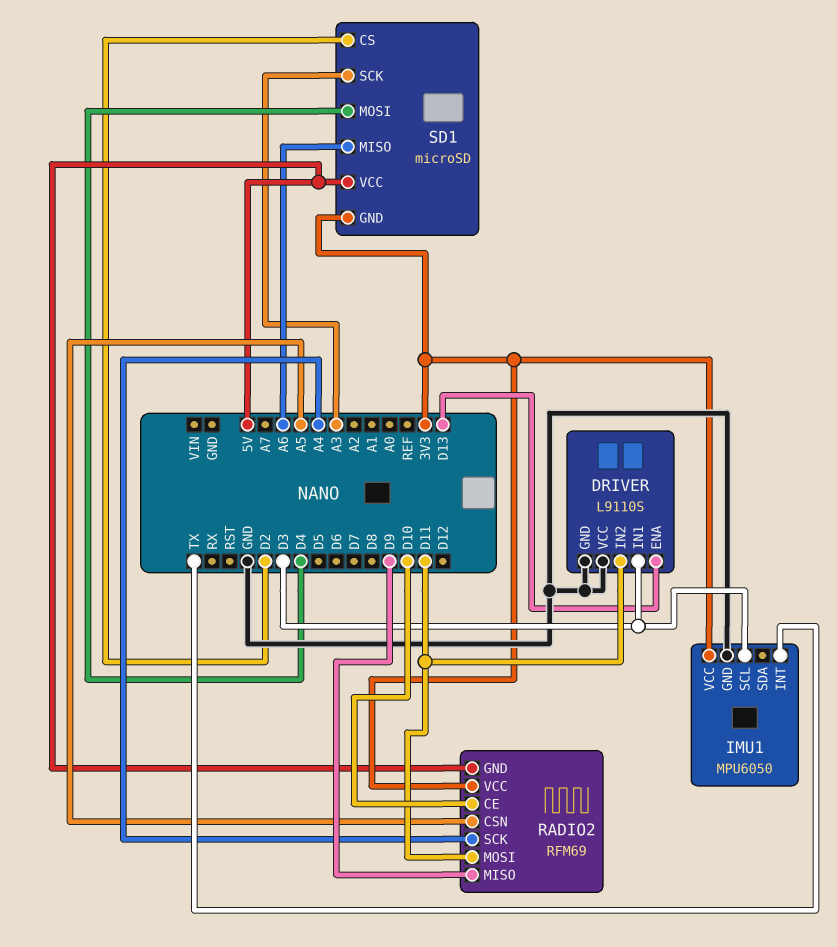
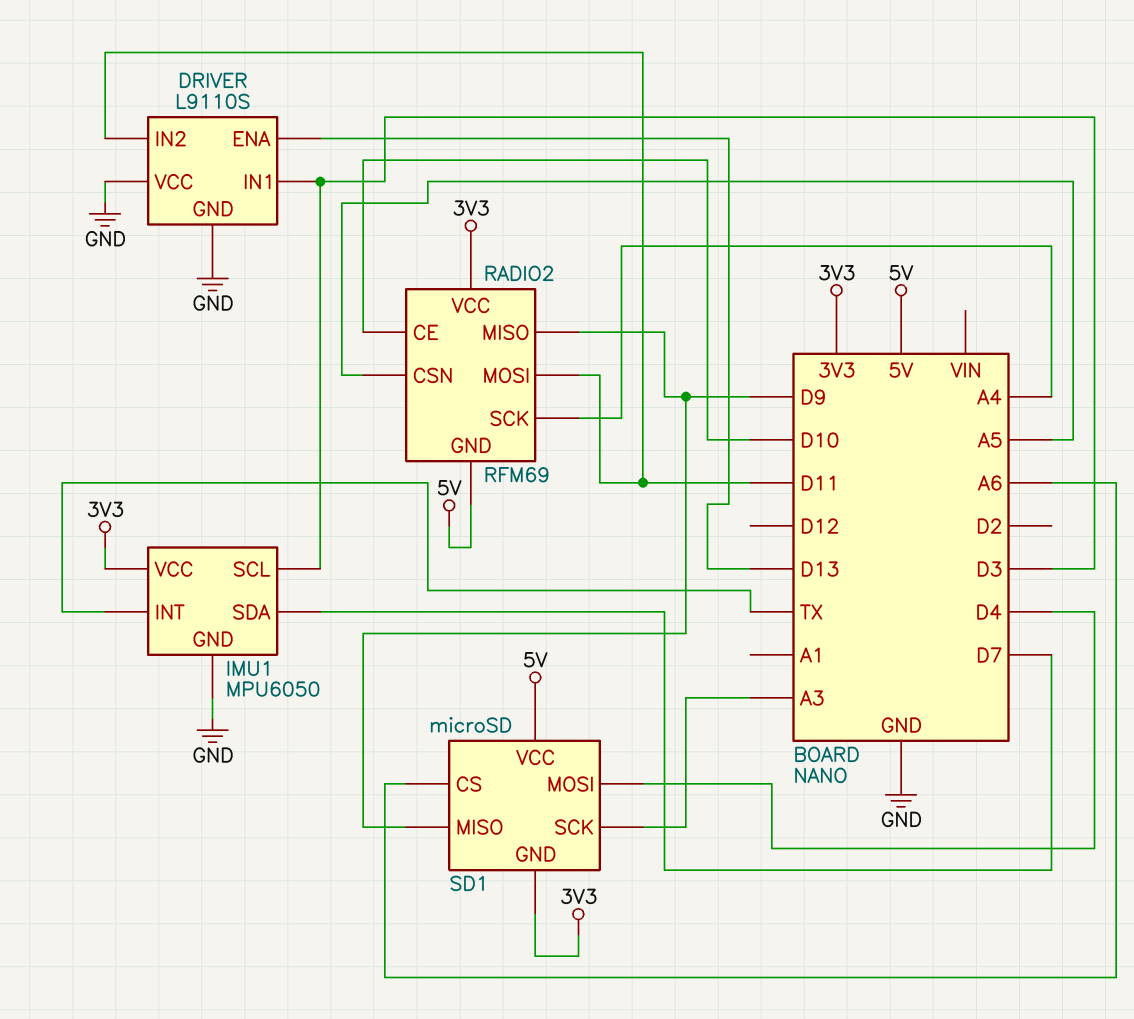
IMU1 pin SDA: none -> D7
SD1 pin CS: D2 -> A6
SD1 pin MISO: A6 -> D9

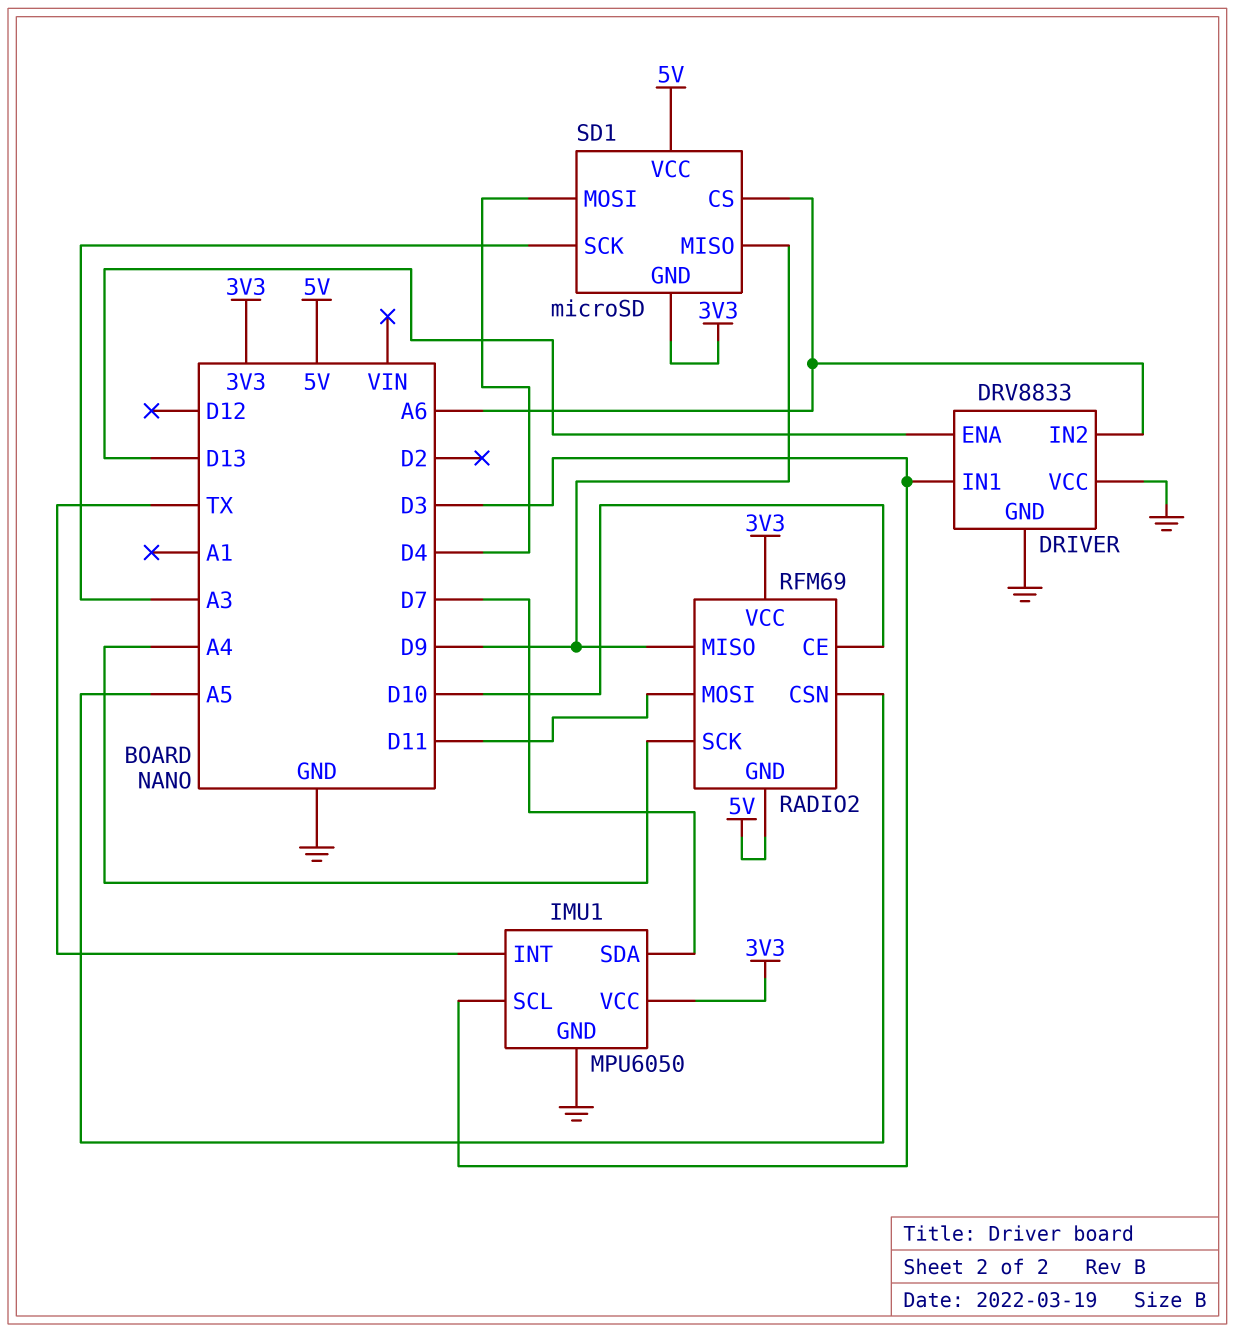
DRIVER: L9110S -> DRV8833
DRIVER pin IN2: D11 -> A6

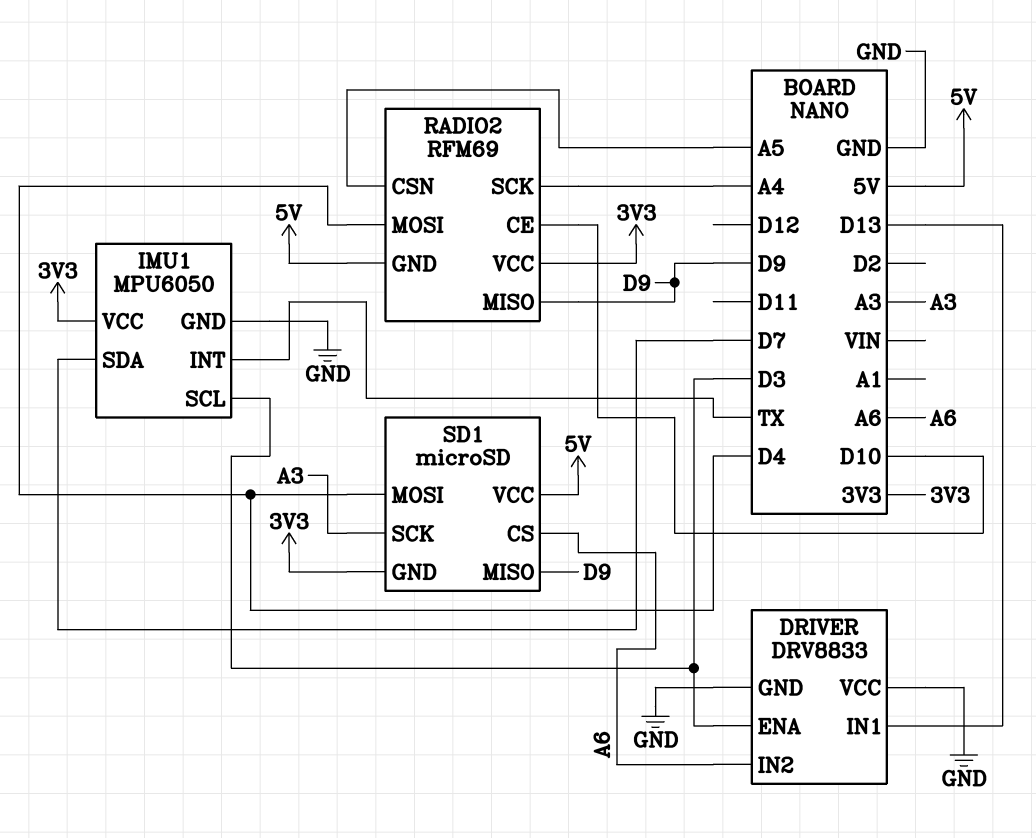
DRIVER pin ENA: D13 -> D3
DRIVER pin IN1: D3 -> D13
RADIO2 pin MOSI: D11 -> D4

